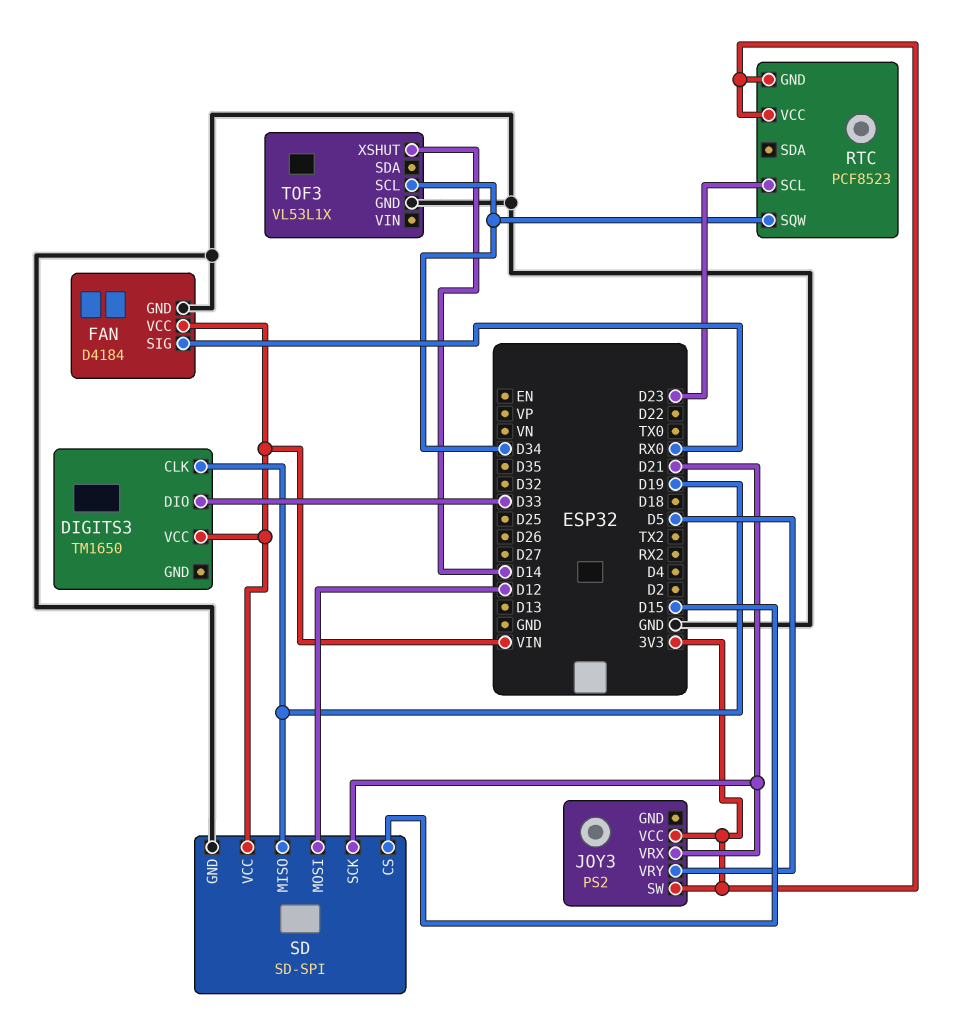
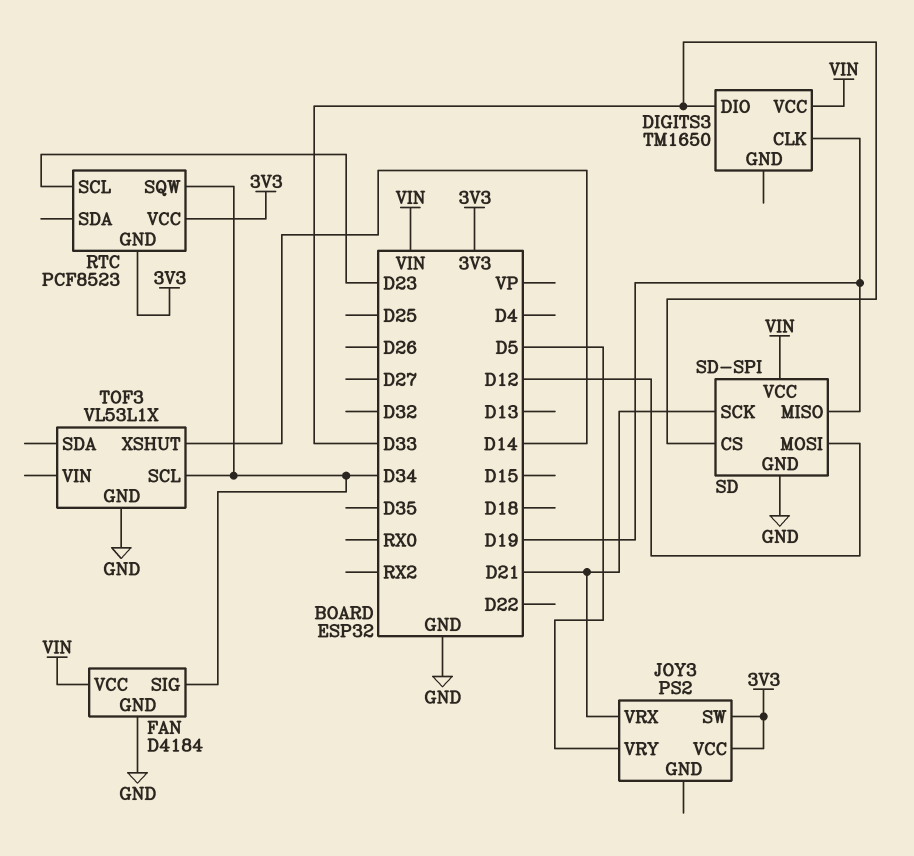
FAN pin SIG: RX0 -> D34
SD pin CS: D15 -> D33

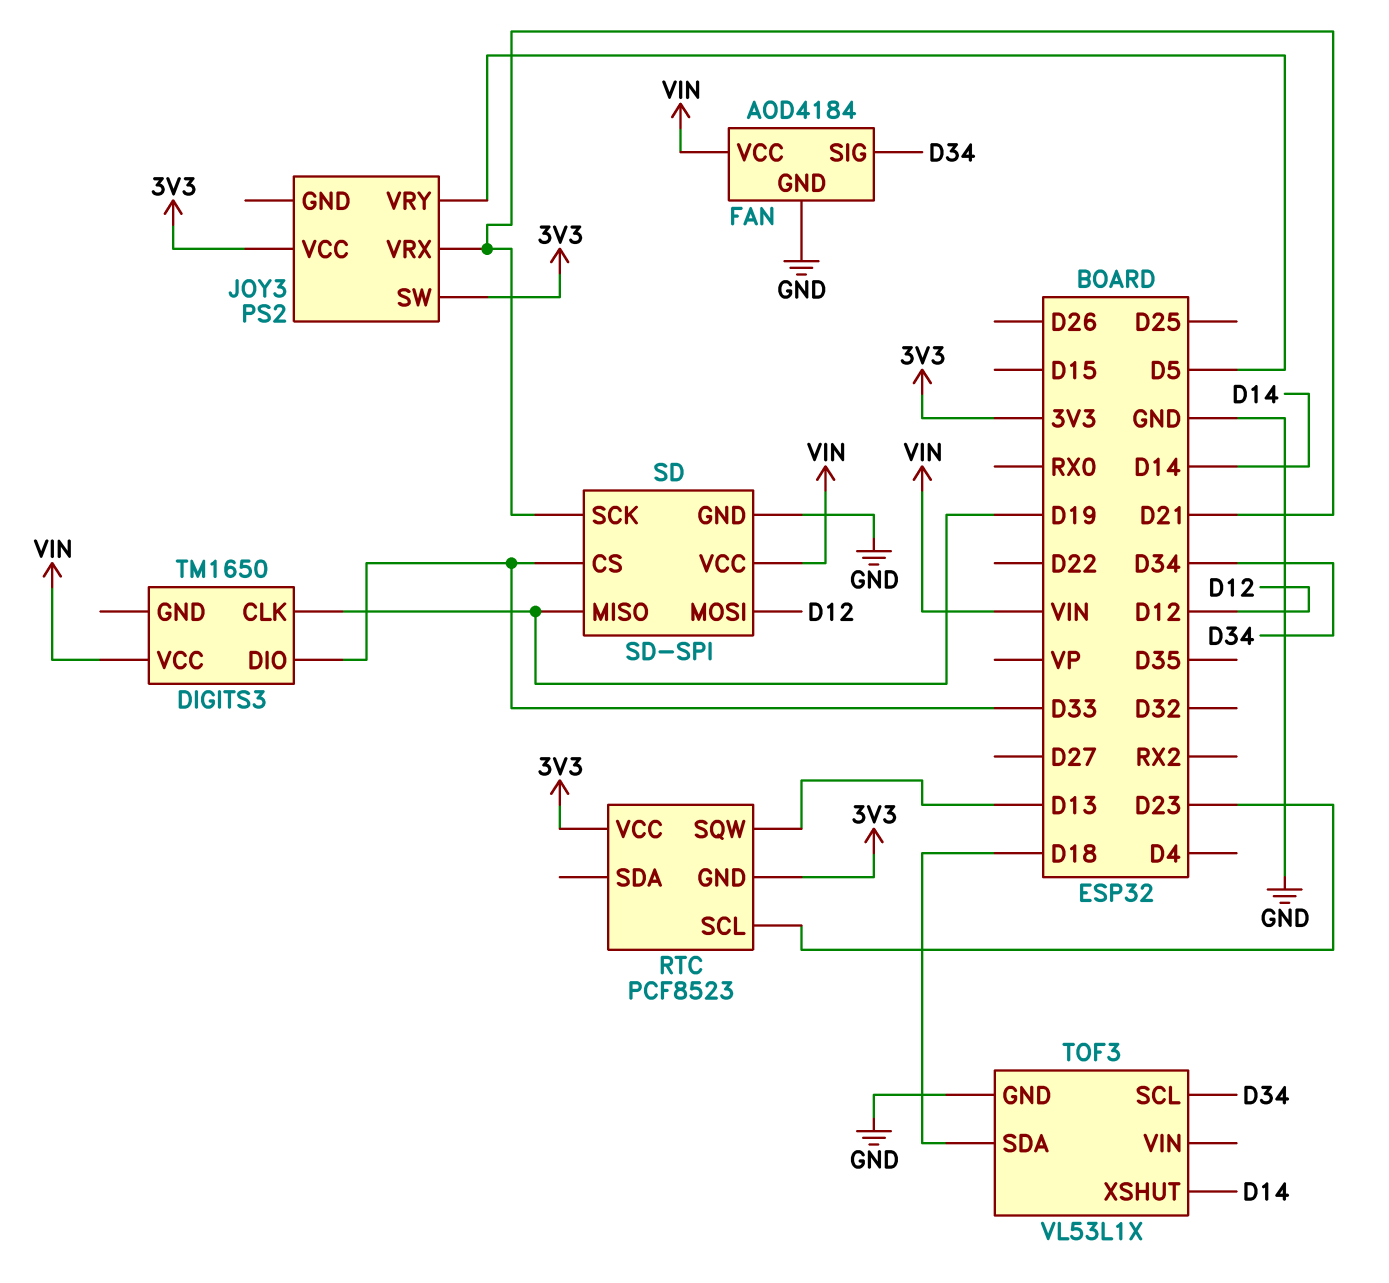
FAN: D4184 -> AOD4184
RTC pin SQW: D34 -> D13
TOF3 pin SDA: none -> D18

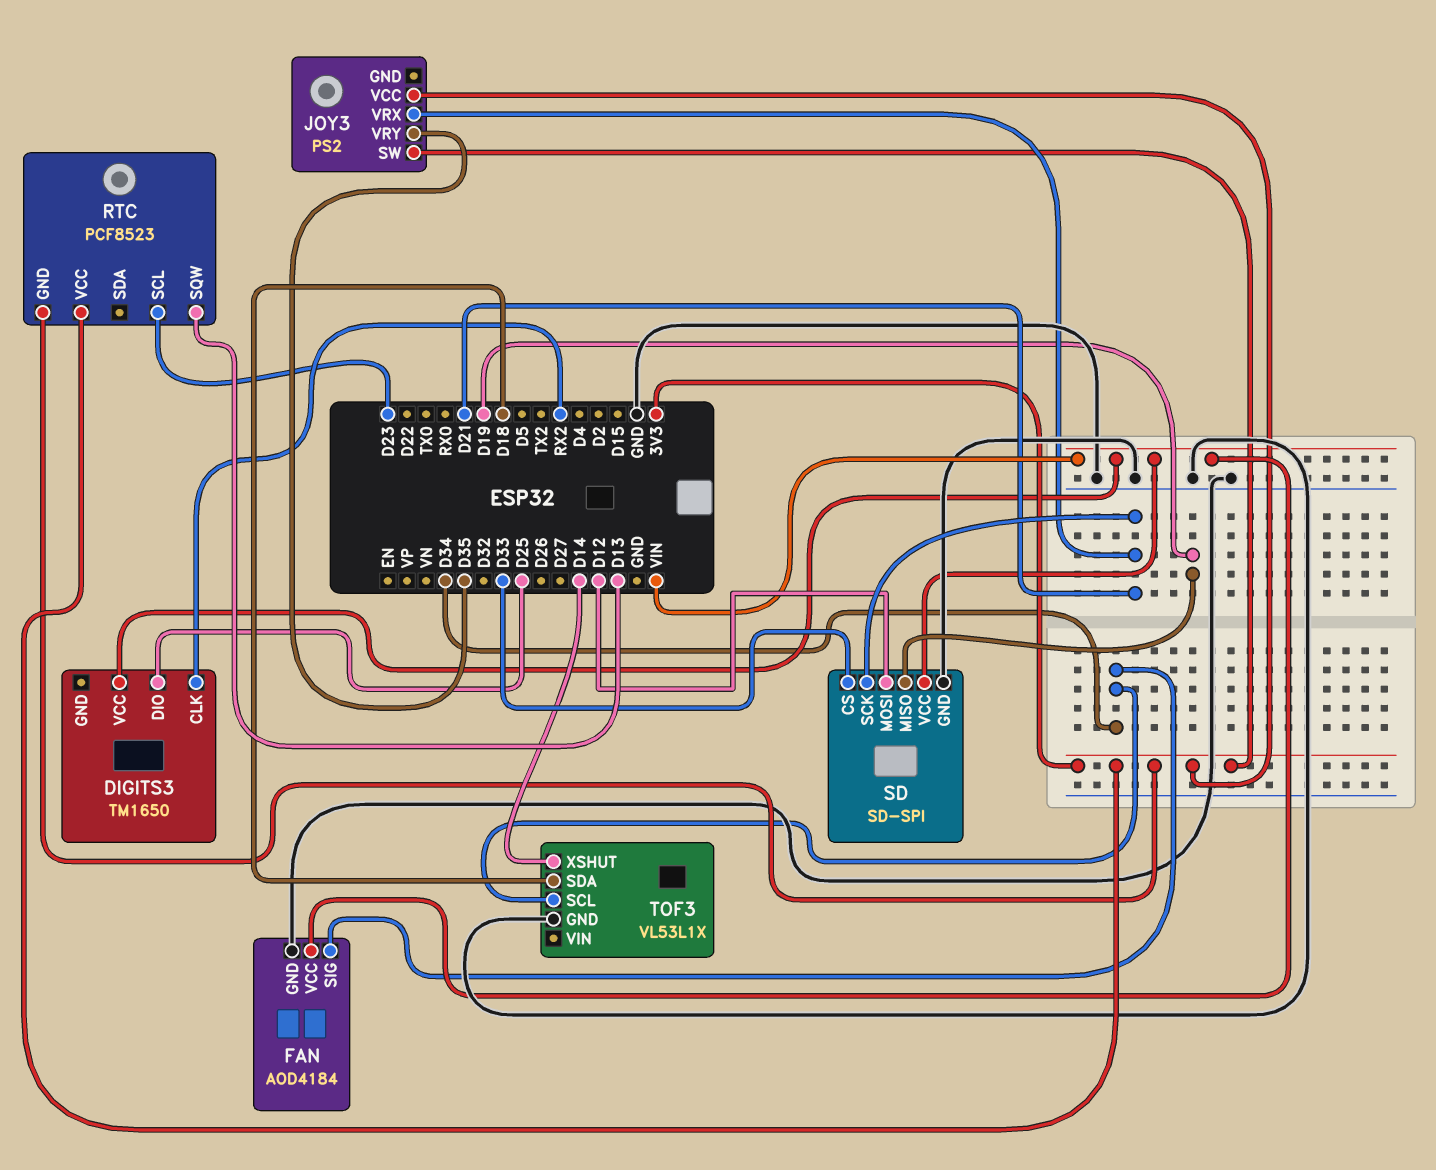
DIGITS3 pin CLK: D19 -> RX2
DIGITS3 pin DIO: D33 -> D25
JOY3 pin VRY: D5 -> D35

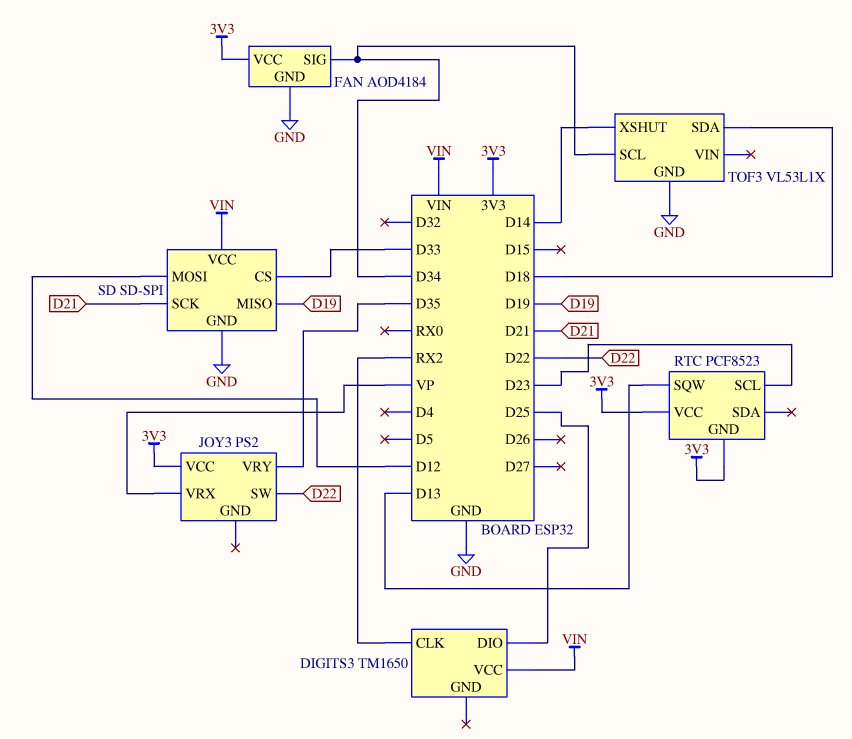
FAN pin VCC: VIN -> 3V3
JOY3 pin SW: 3V3 -> D22
JOY3 pin VRX: D21 -> VP

